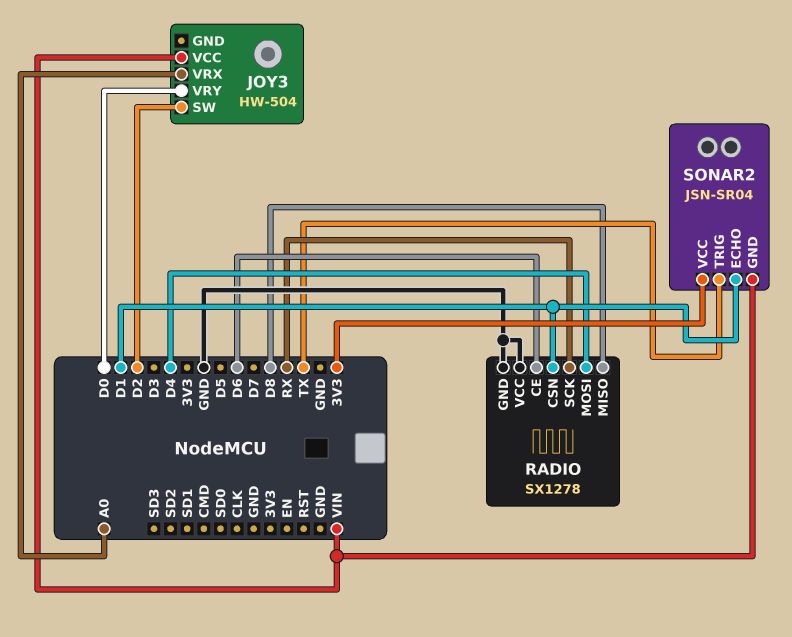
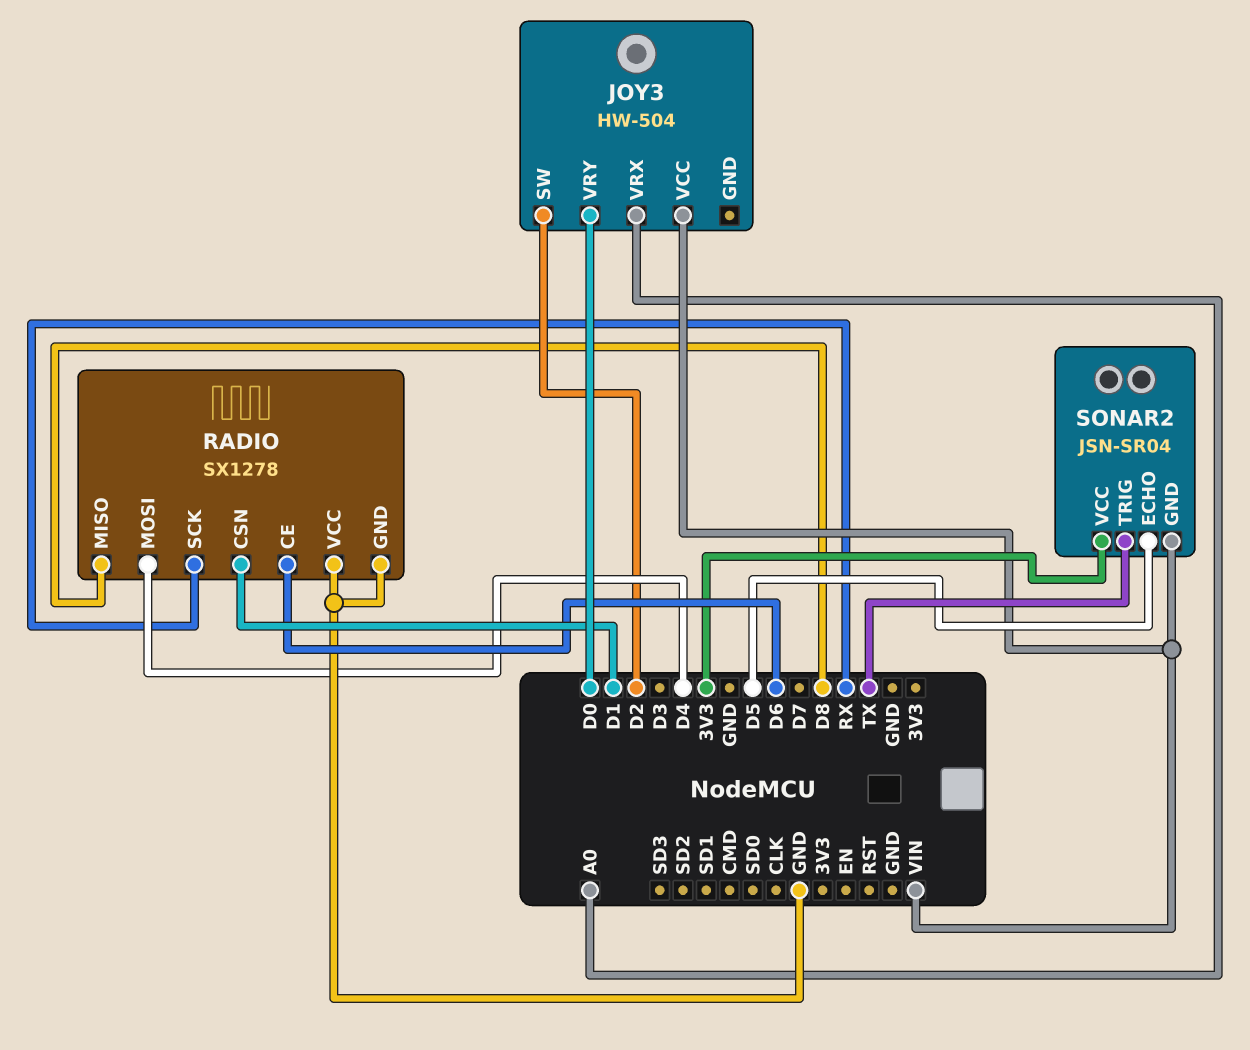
SONAR2 pin ECHO: D1 -> D5

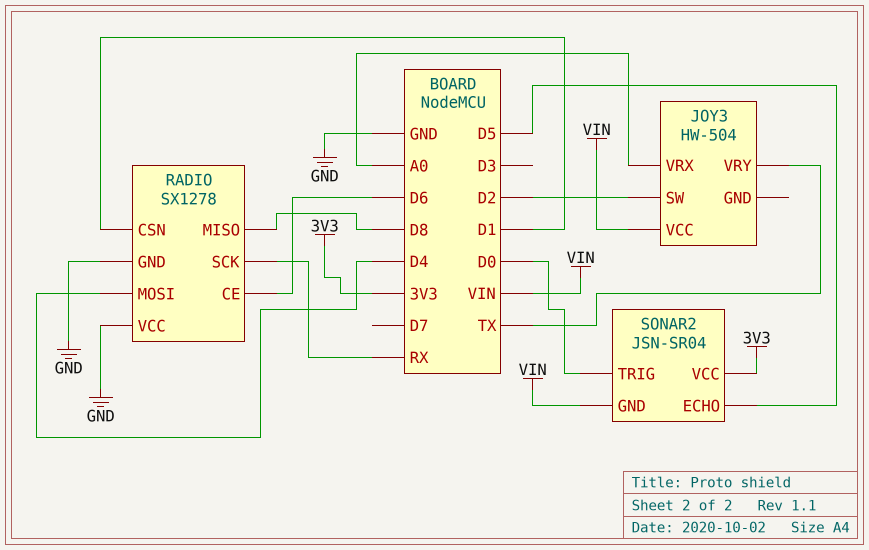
JOY3 pin VRY: D0 -> TX
SONAR2 pin TRIG: TX -> D0

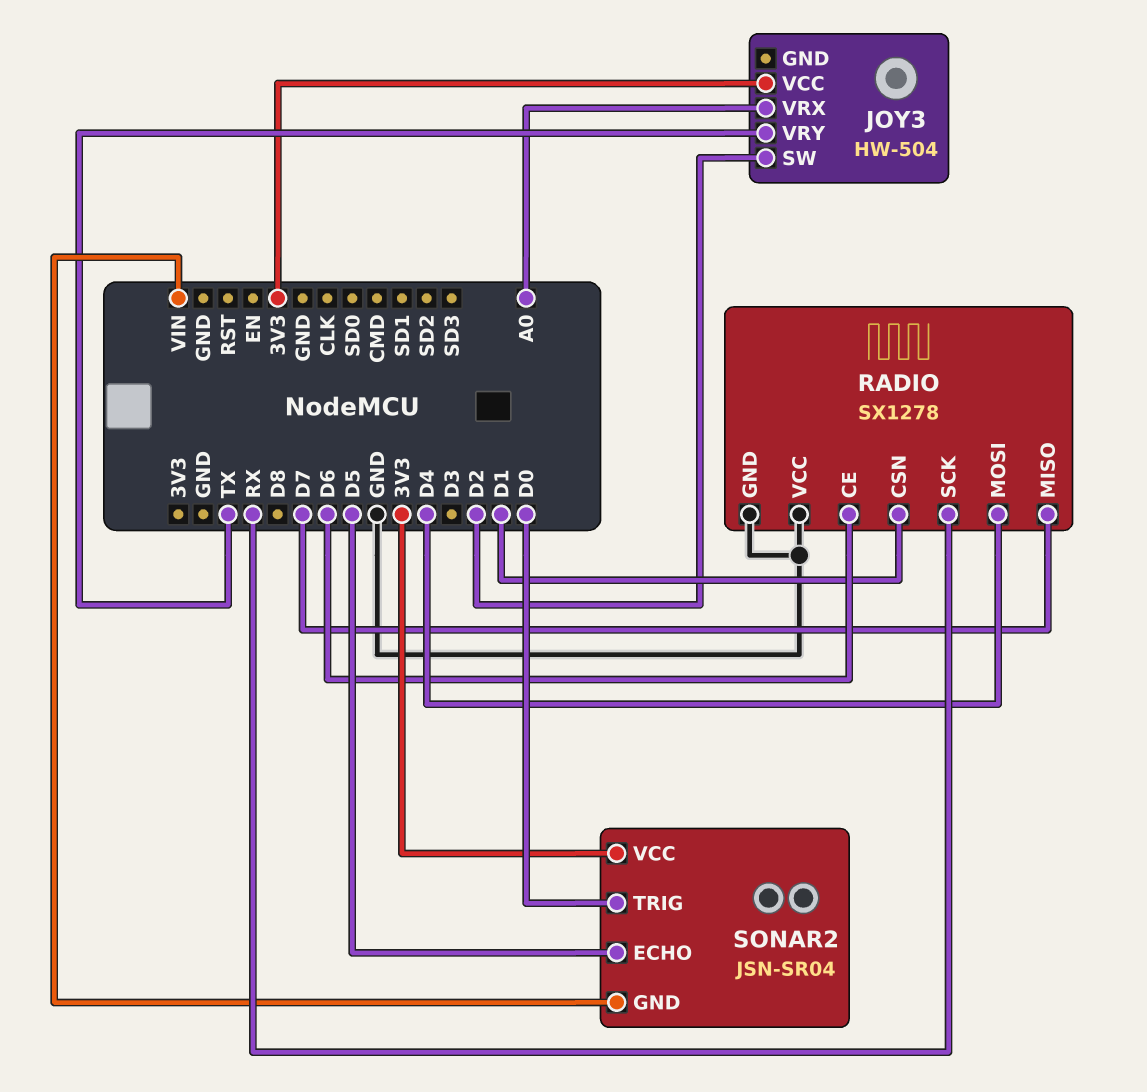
JOY3 pin VCC: VIN -> 3V3
RADIO pin MISO: D8 -> D7

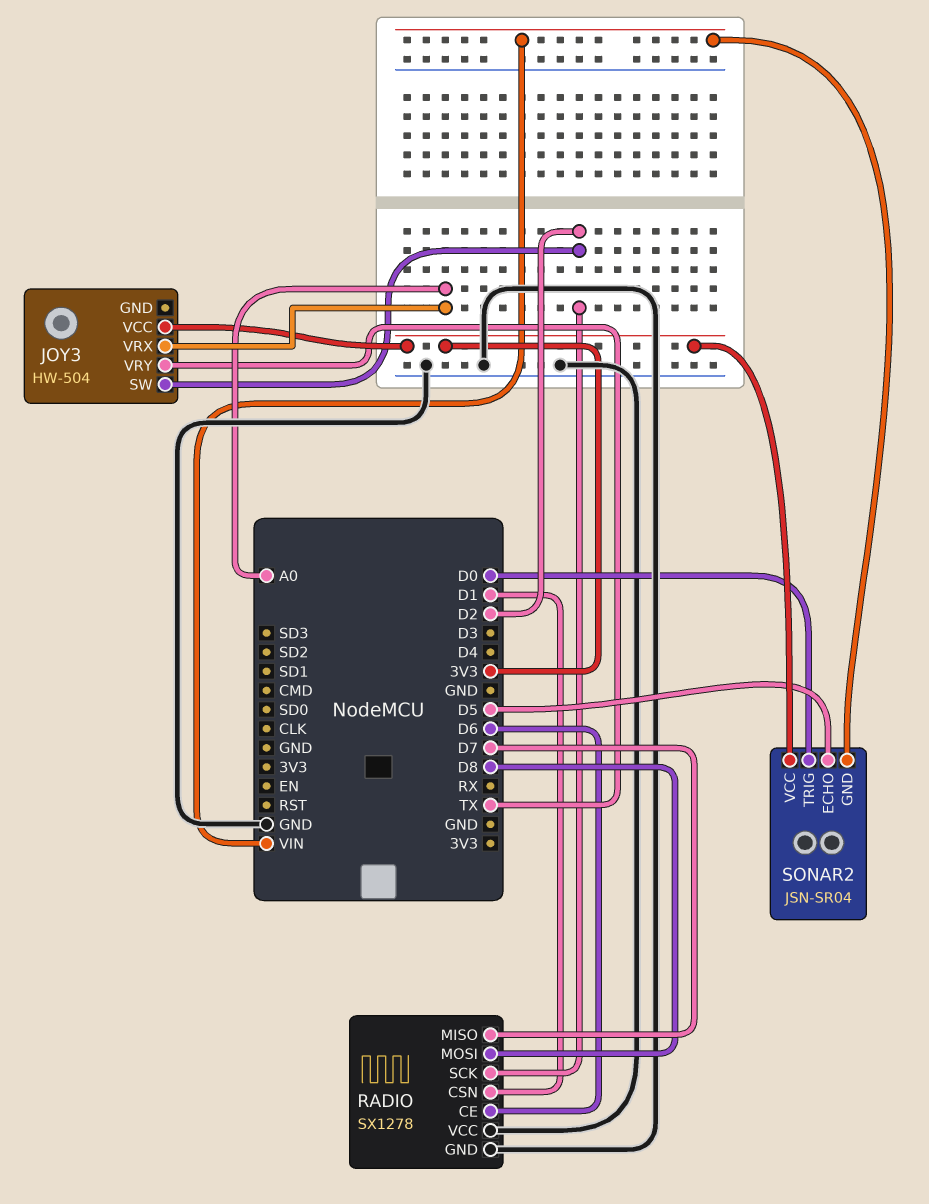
RADIO pin MOSI: D4 -> D8
RADIO pin SCK: RX -> D2

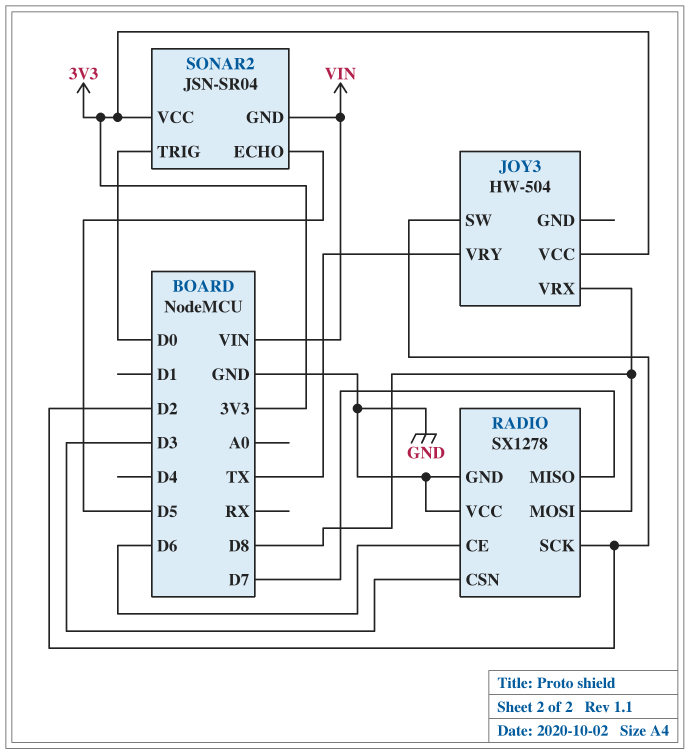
JOY3 pin VRX: A0 -> D8
RADIO pin CSN: D1 -> D3

